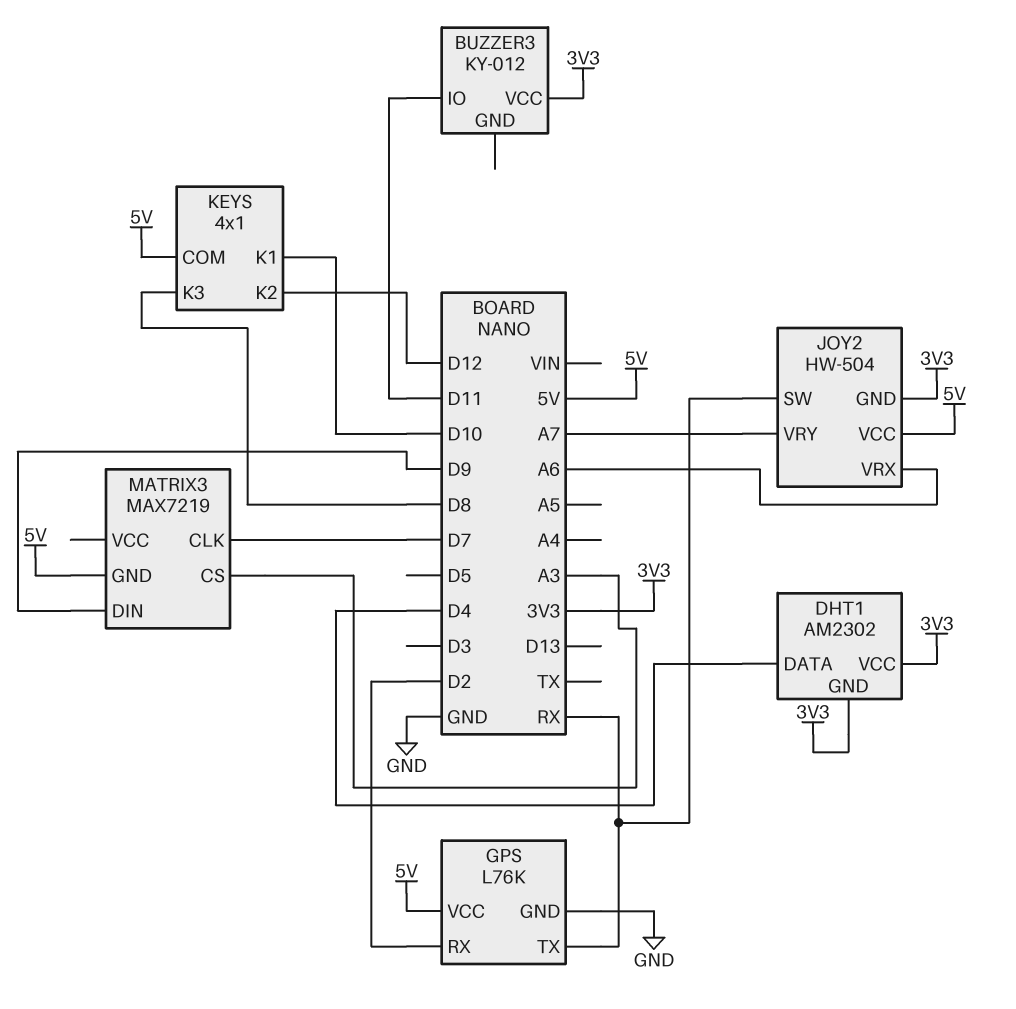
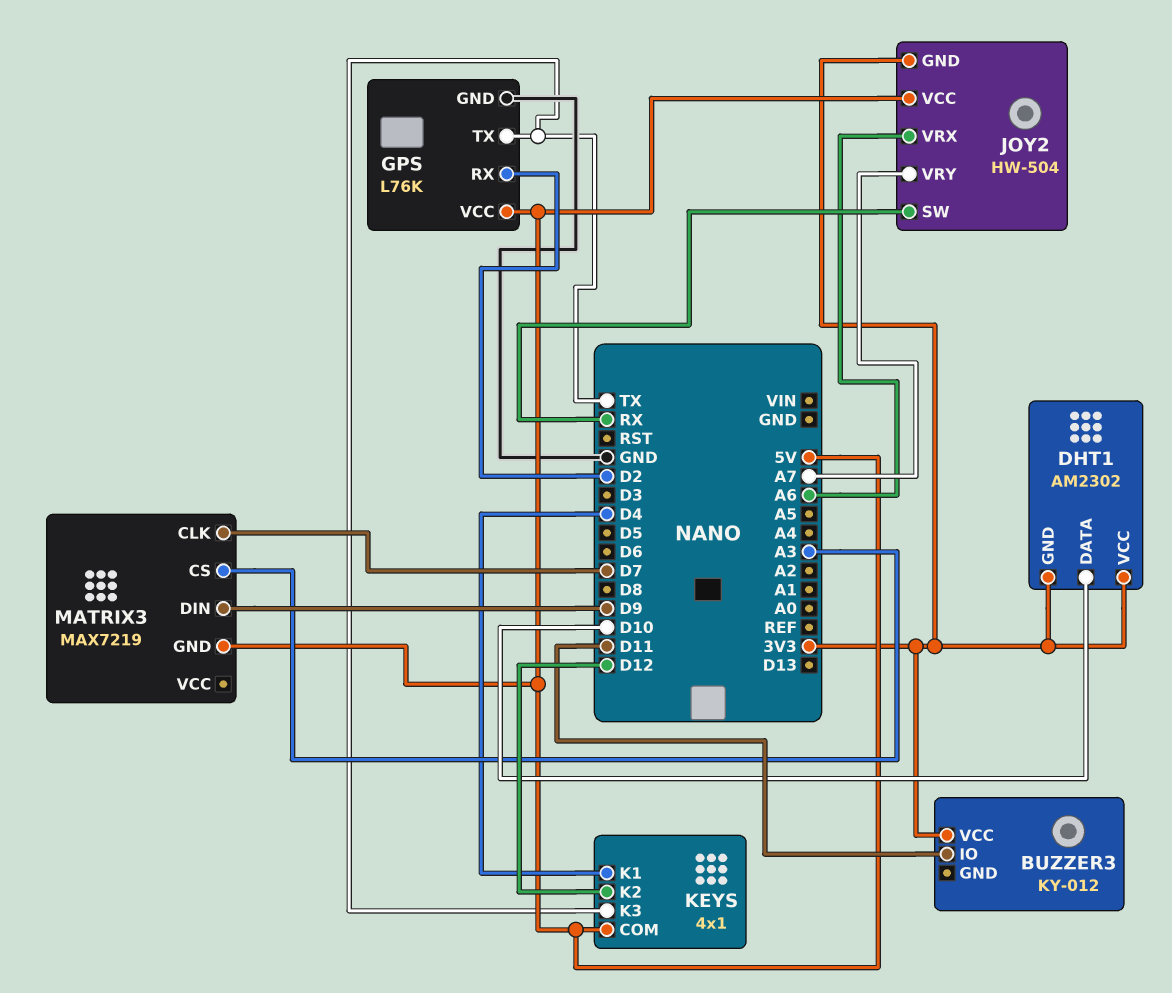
DHT1 pin DATA: D4 -> D10
GPS pin TX: RX -> TX
KEYS pin K1: D10 -> D4
KEYS pin K3: D8 -> TX

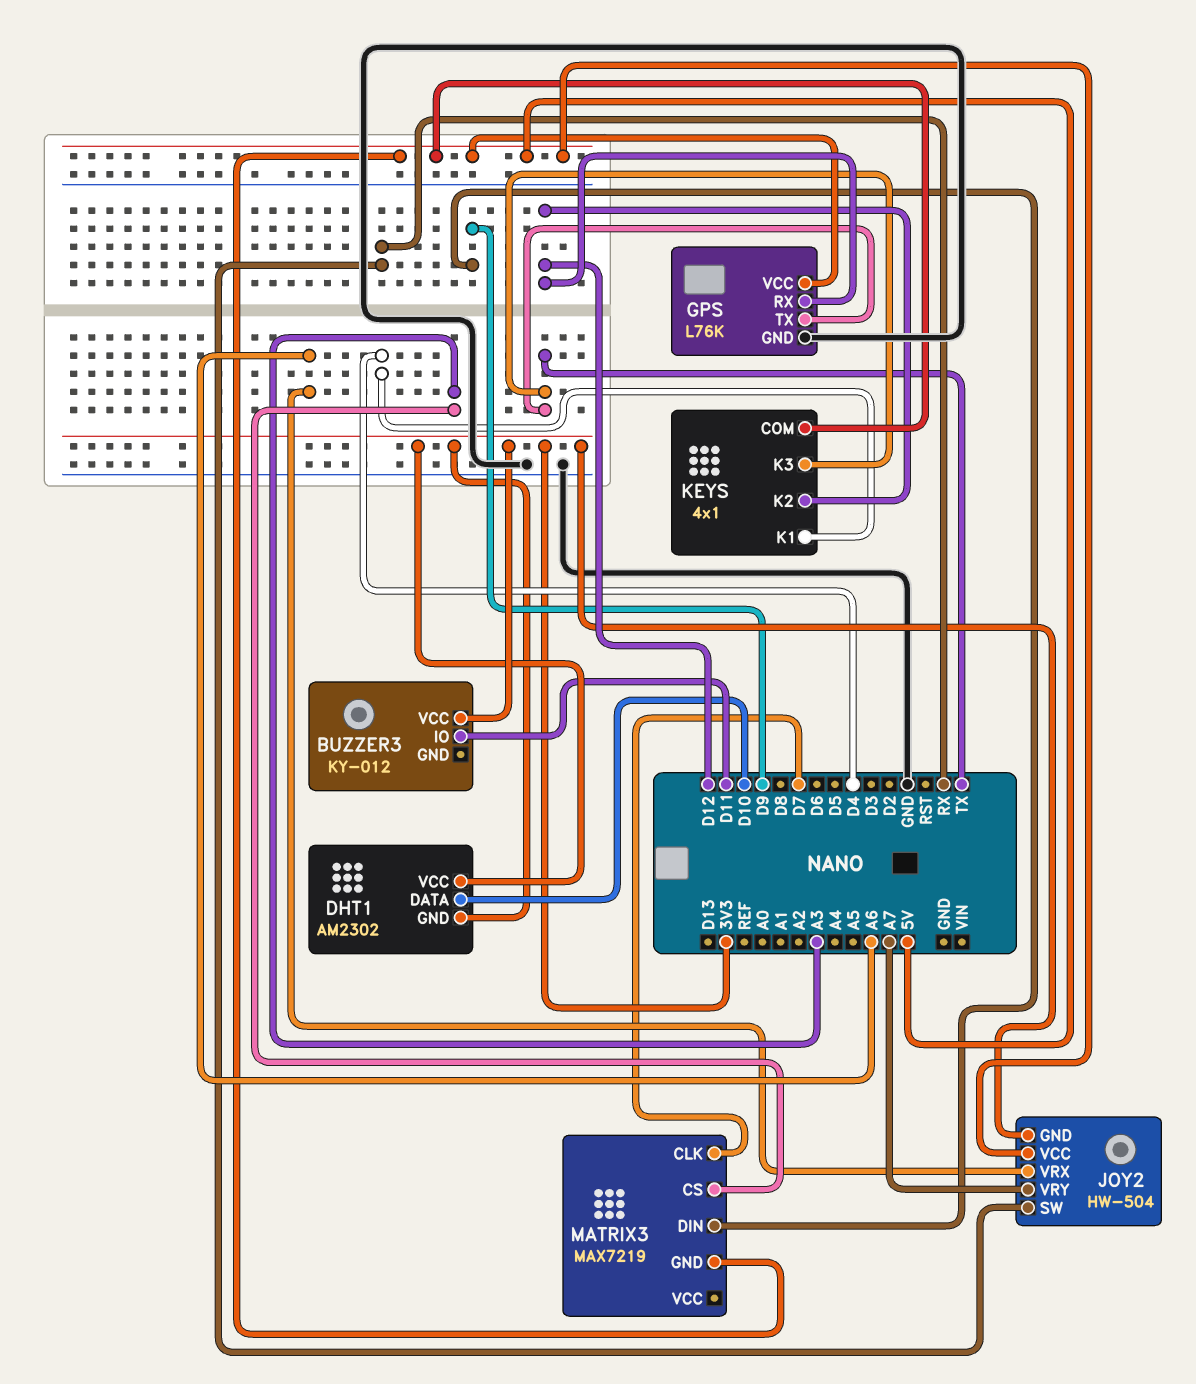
GPS pin RX: D2 -> D12

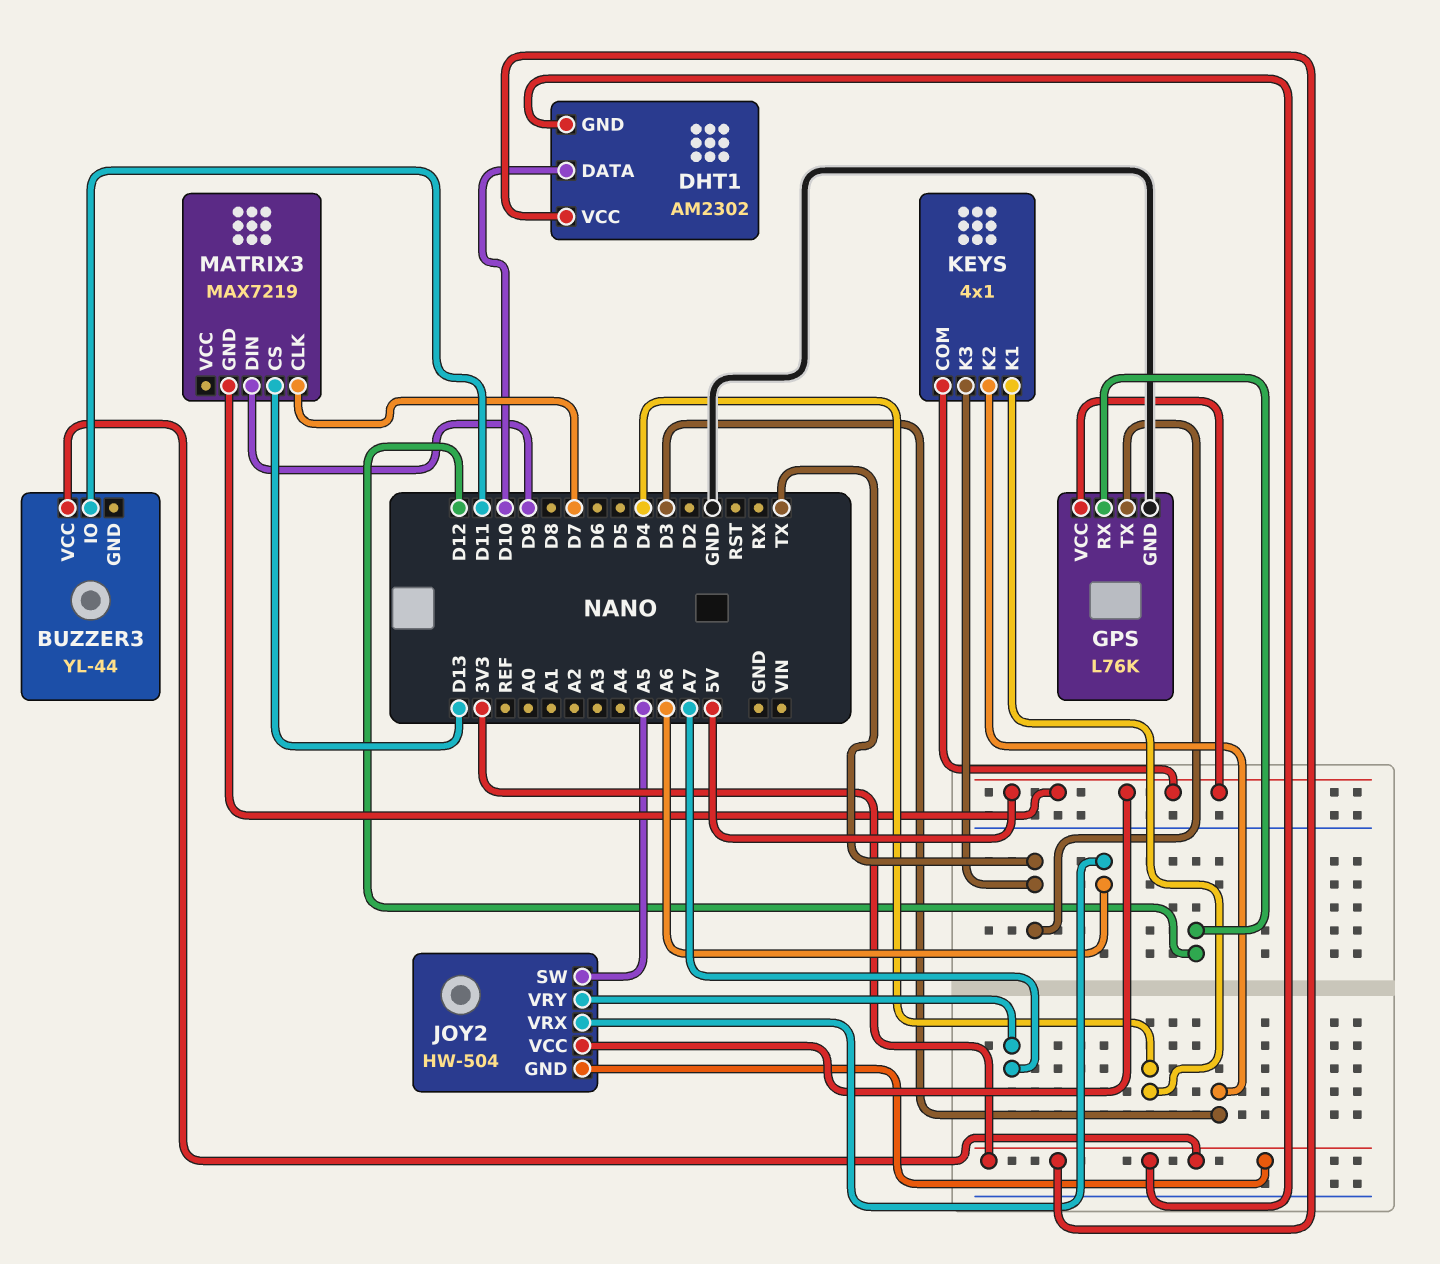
BUZZER3: KY-012 -> YL-44
JOY2 pin SW: RX -> A5
KEYS pin K2: D12 -> D3
MATRIX3 pin CS: A3 -> D13

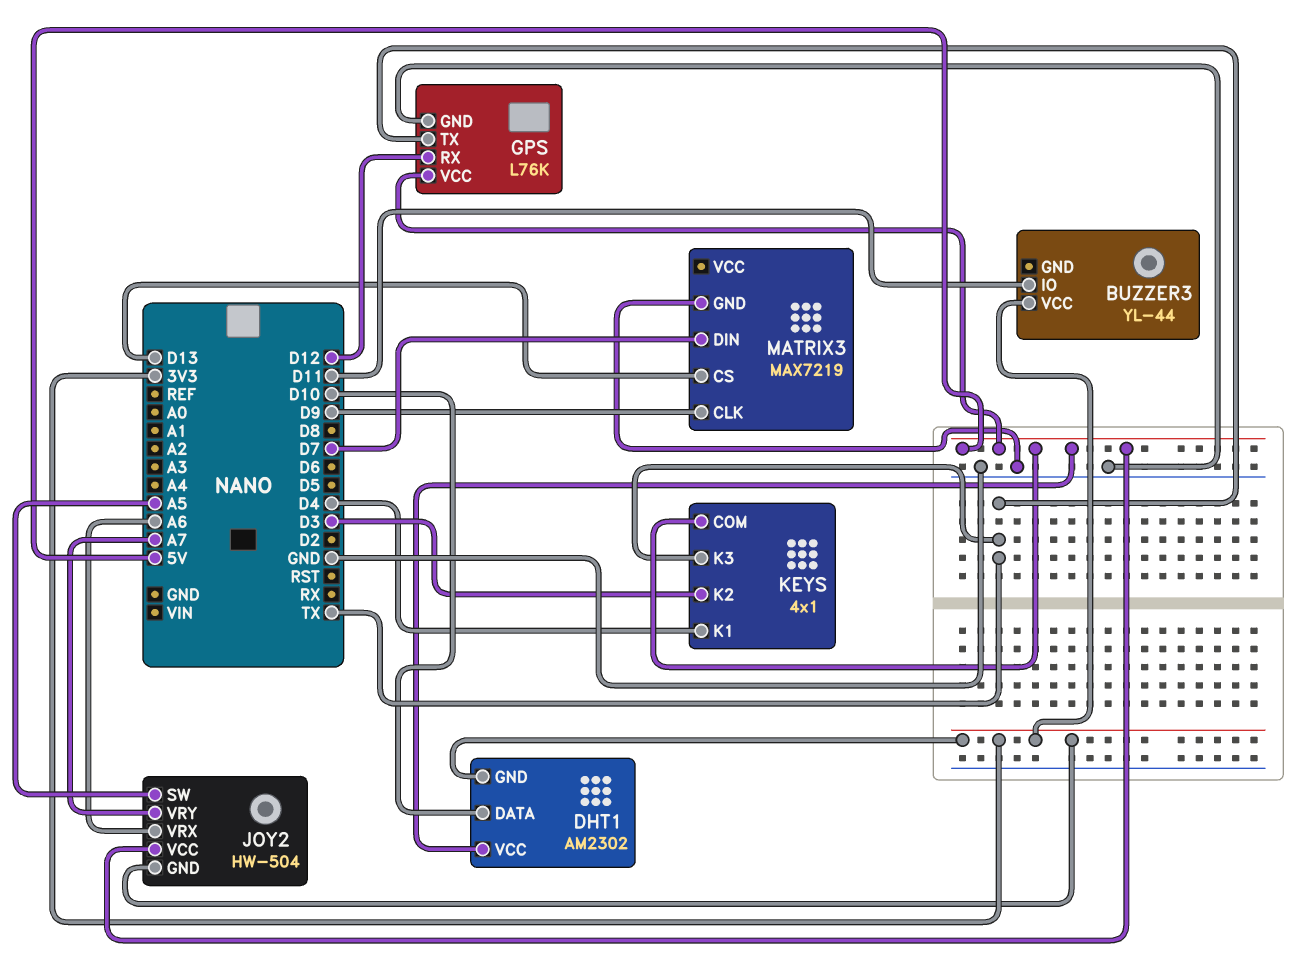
DHT1 pin VCC: 3V3 -> 5V
MATRIX3 pin CLK: D7 -> D9
MATRIX3 pin DIN: D9 -> D7
MATRIX3 pin GND: 5V -> GND

